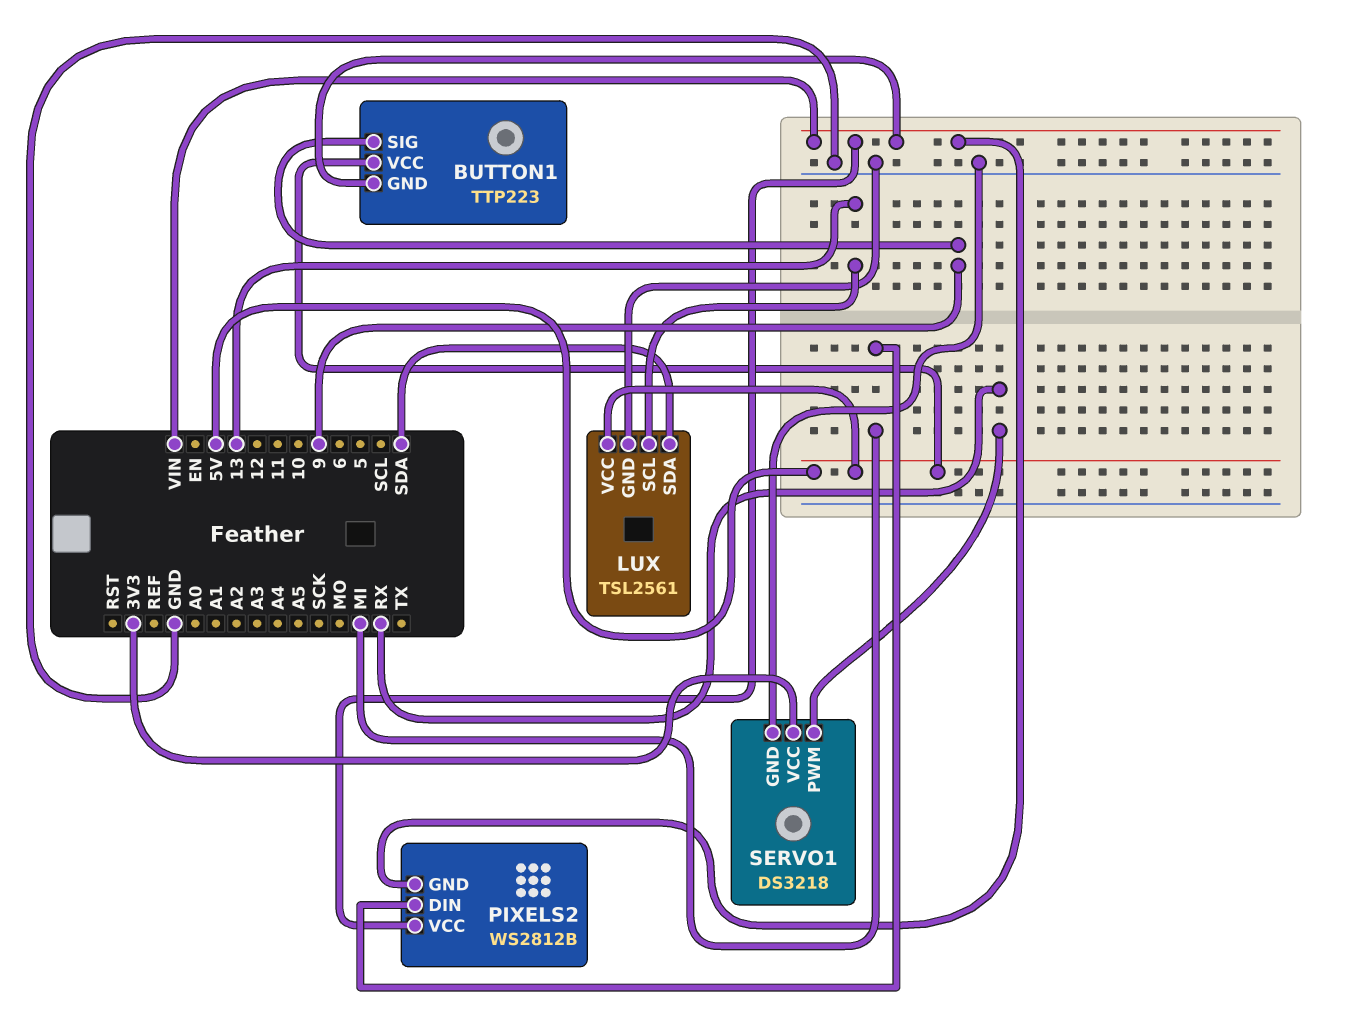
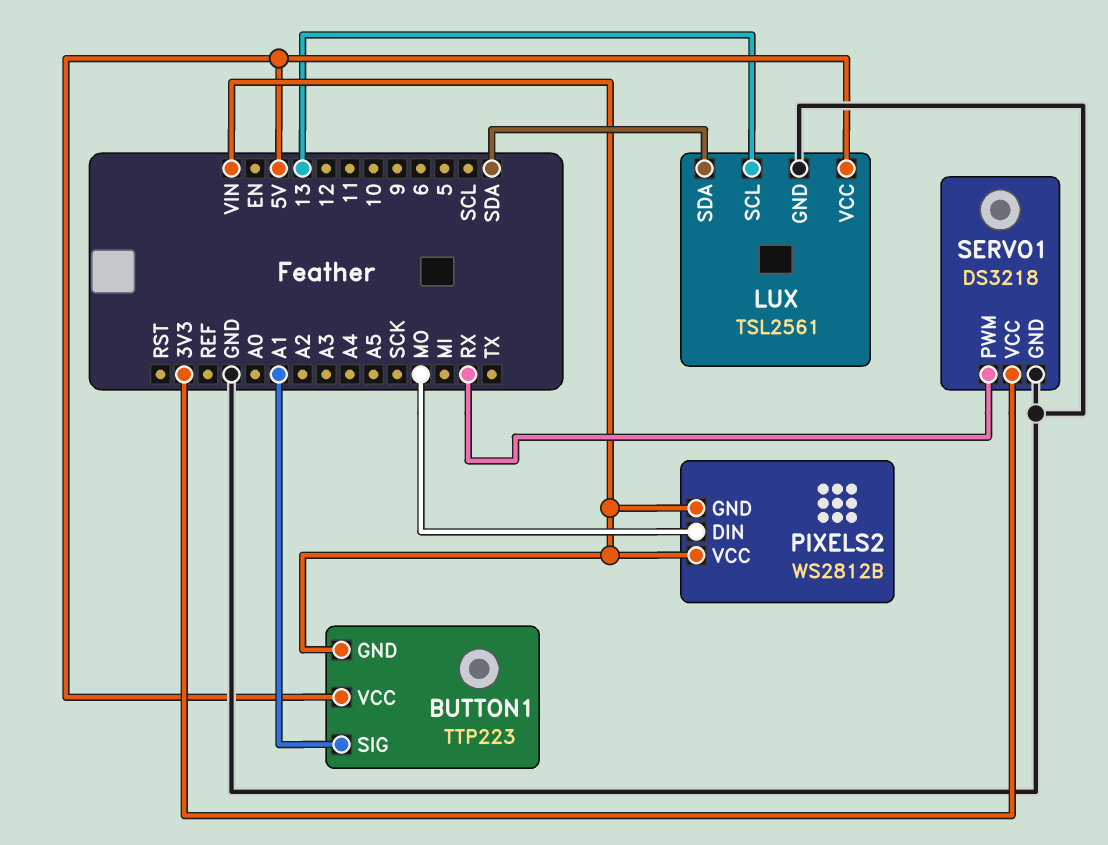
BUTTON1 pin SIG: 9 -> A1
PIXELS2 pin DIN: MI -> MO

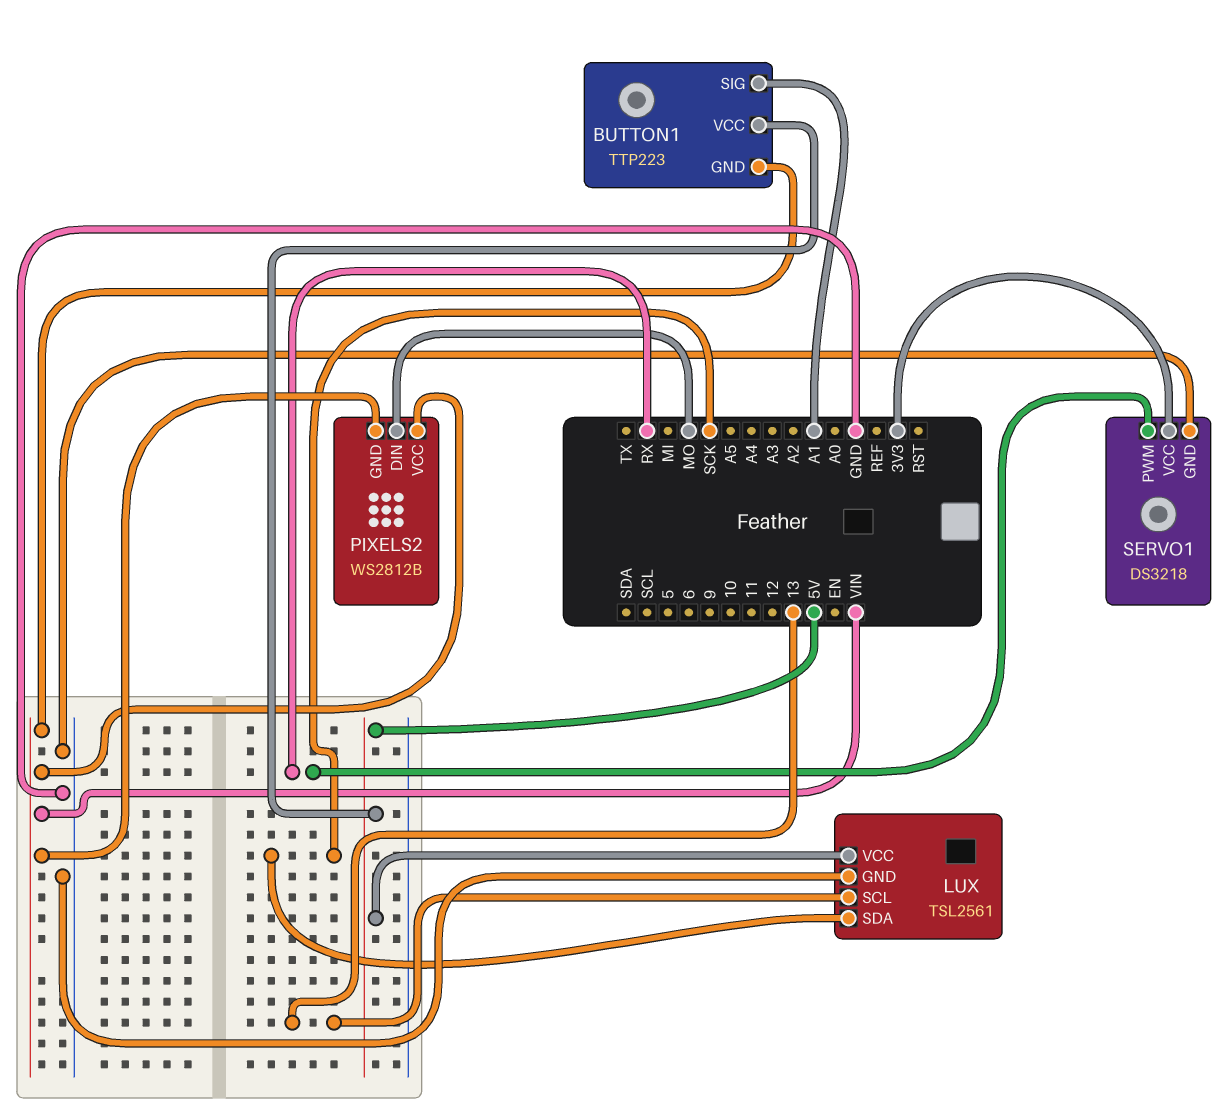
LUX pin SDA: SDA -> SCK

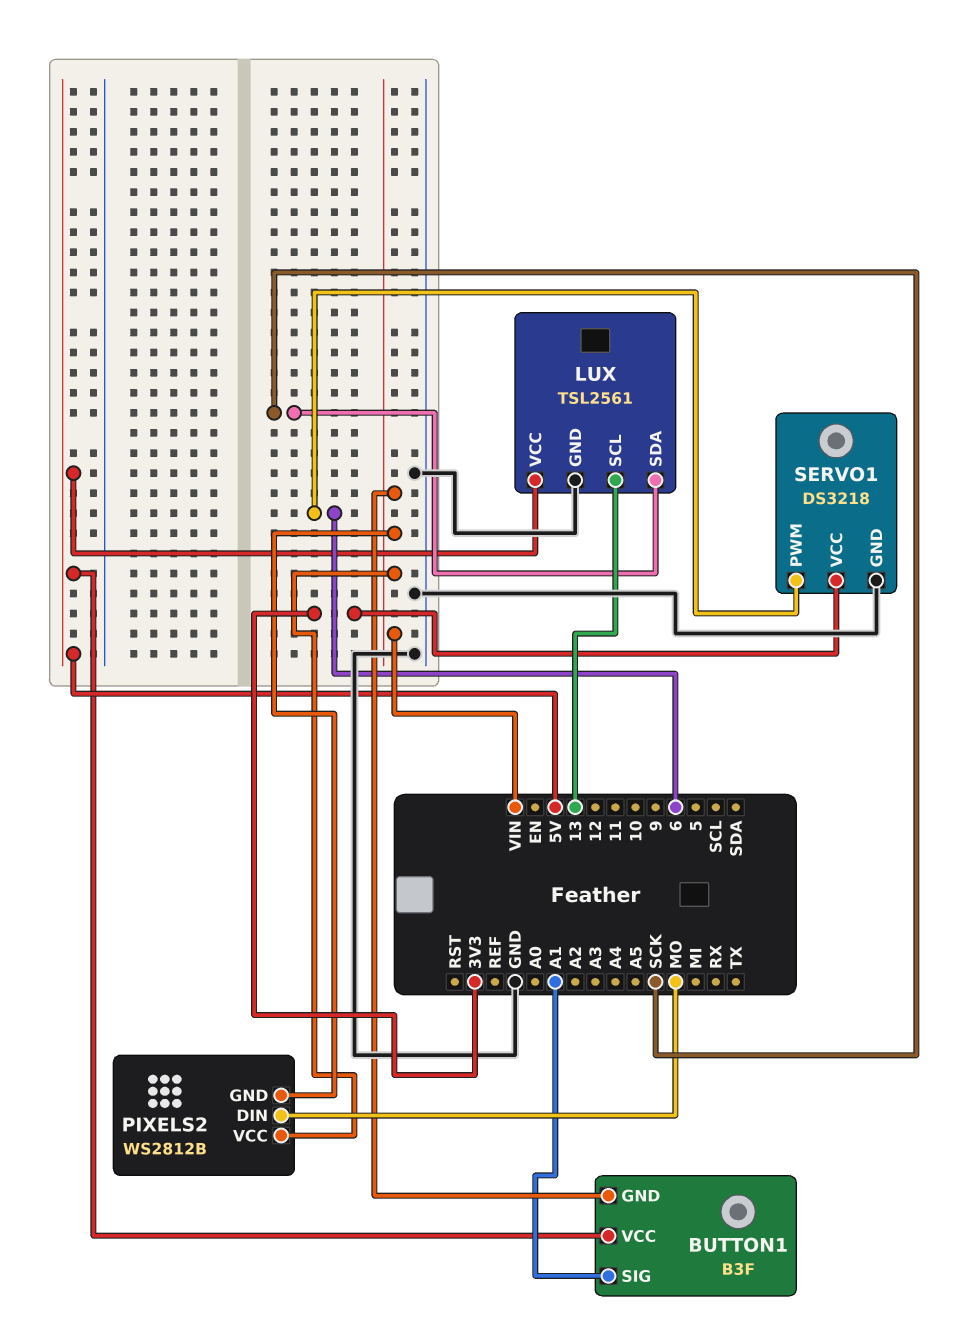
BUTTON1: TTP223 -> B3F
SERVO1 pin PWM: RX -> 6

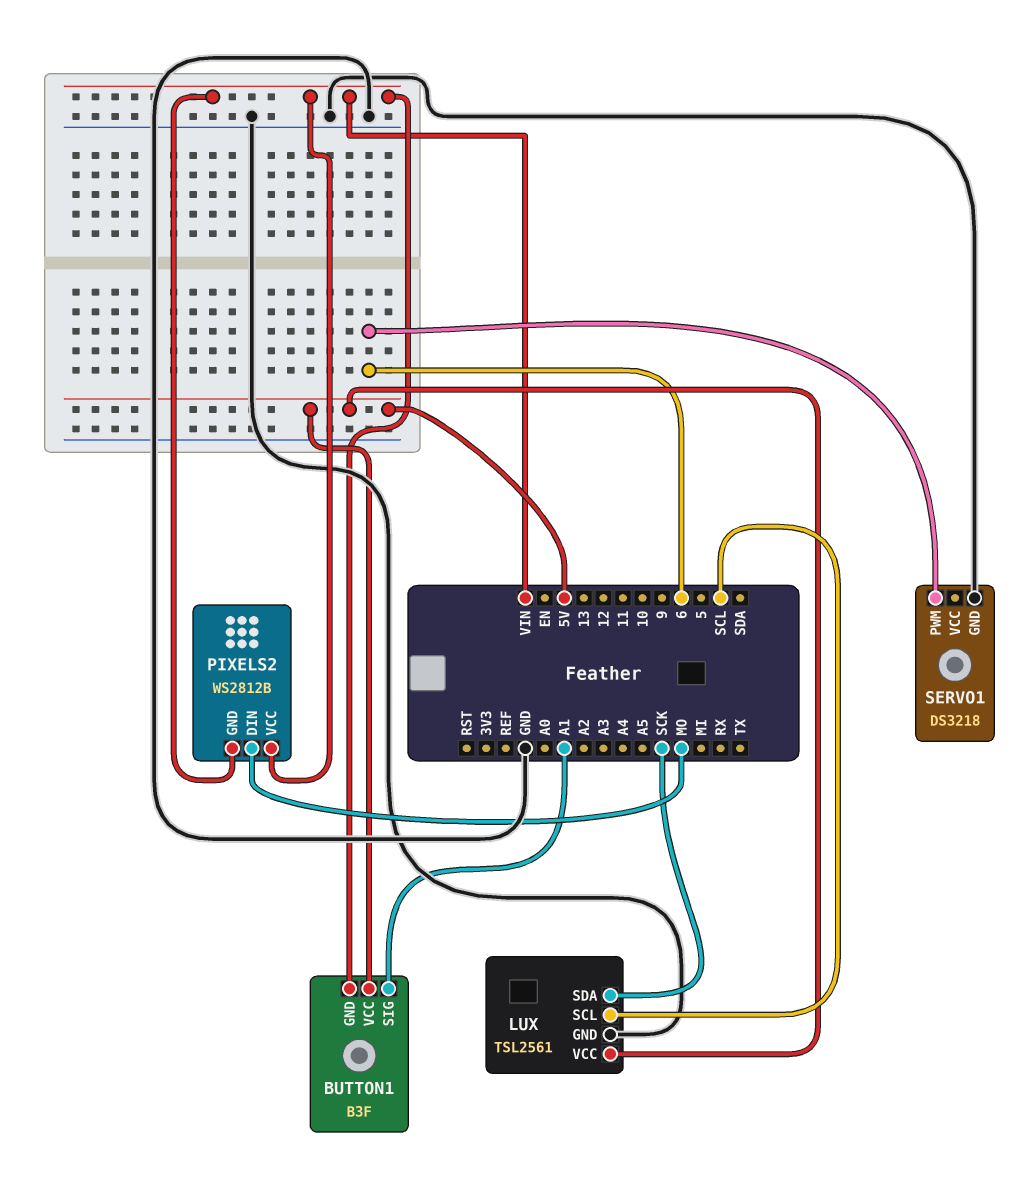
LUX pin SCL: 13 -> SCL
SERVO1 pin VCC: 3V3 -> none

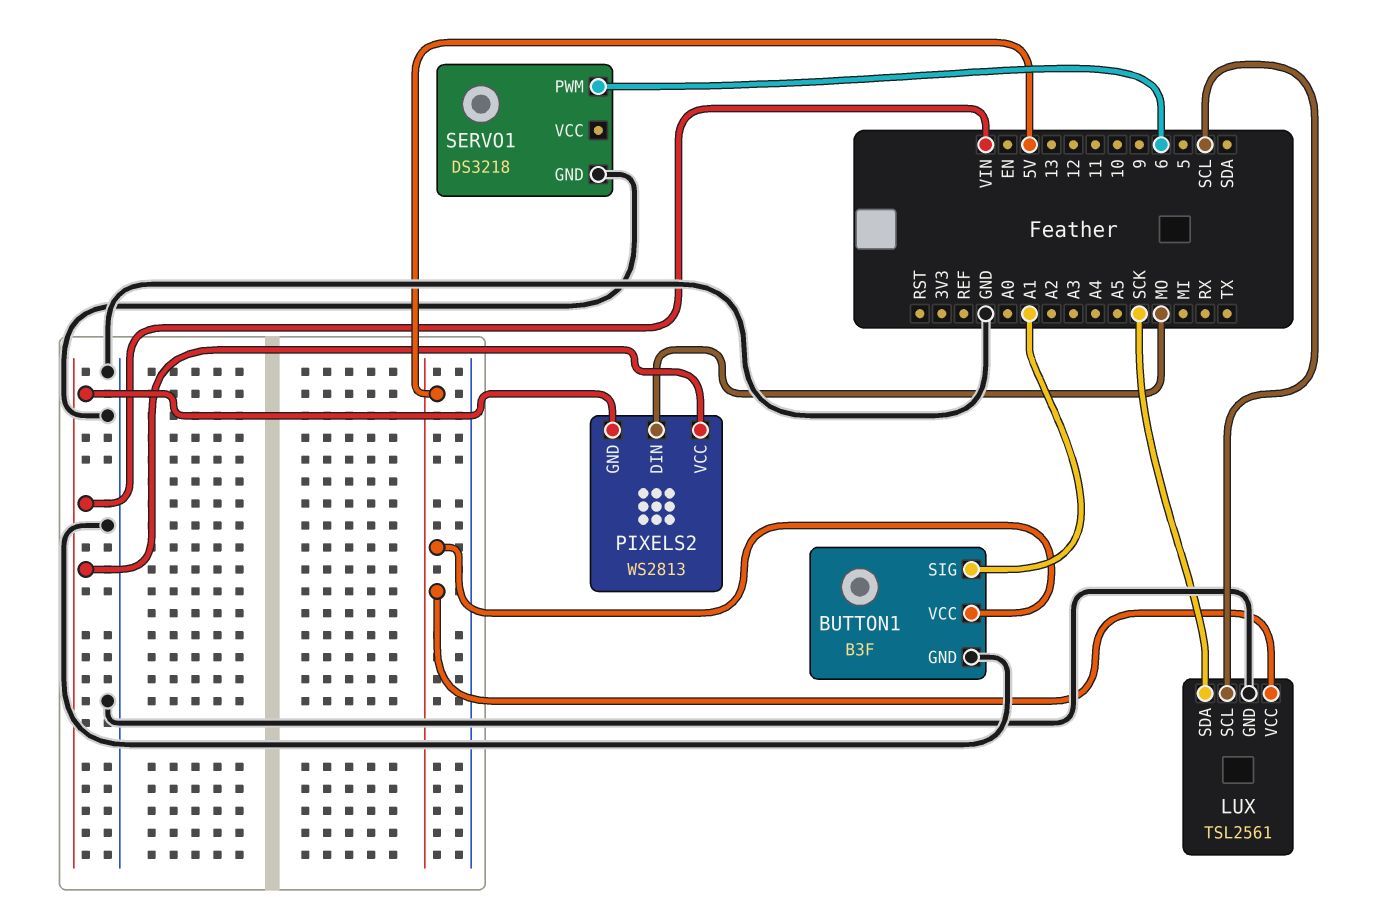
BUTTON1 pin GND: VIN -> GND
PIXELS2: WS2812B -> WS2813

